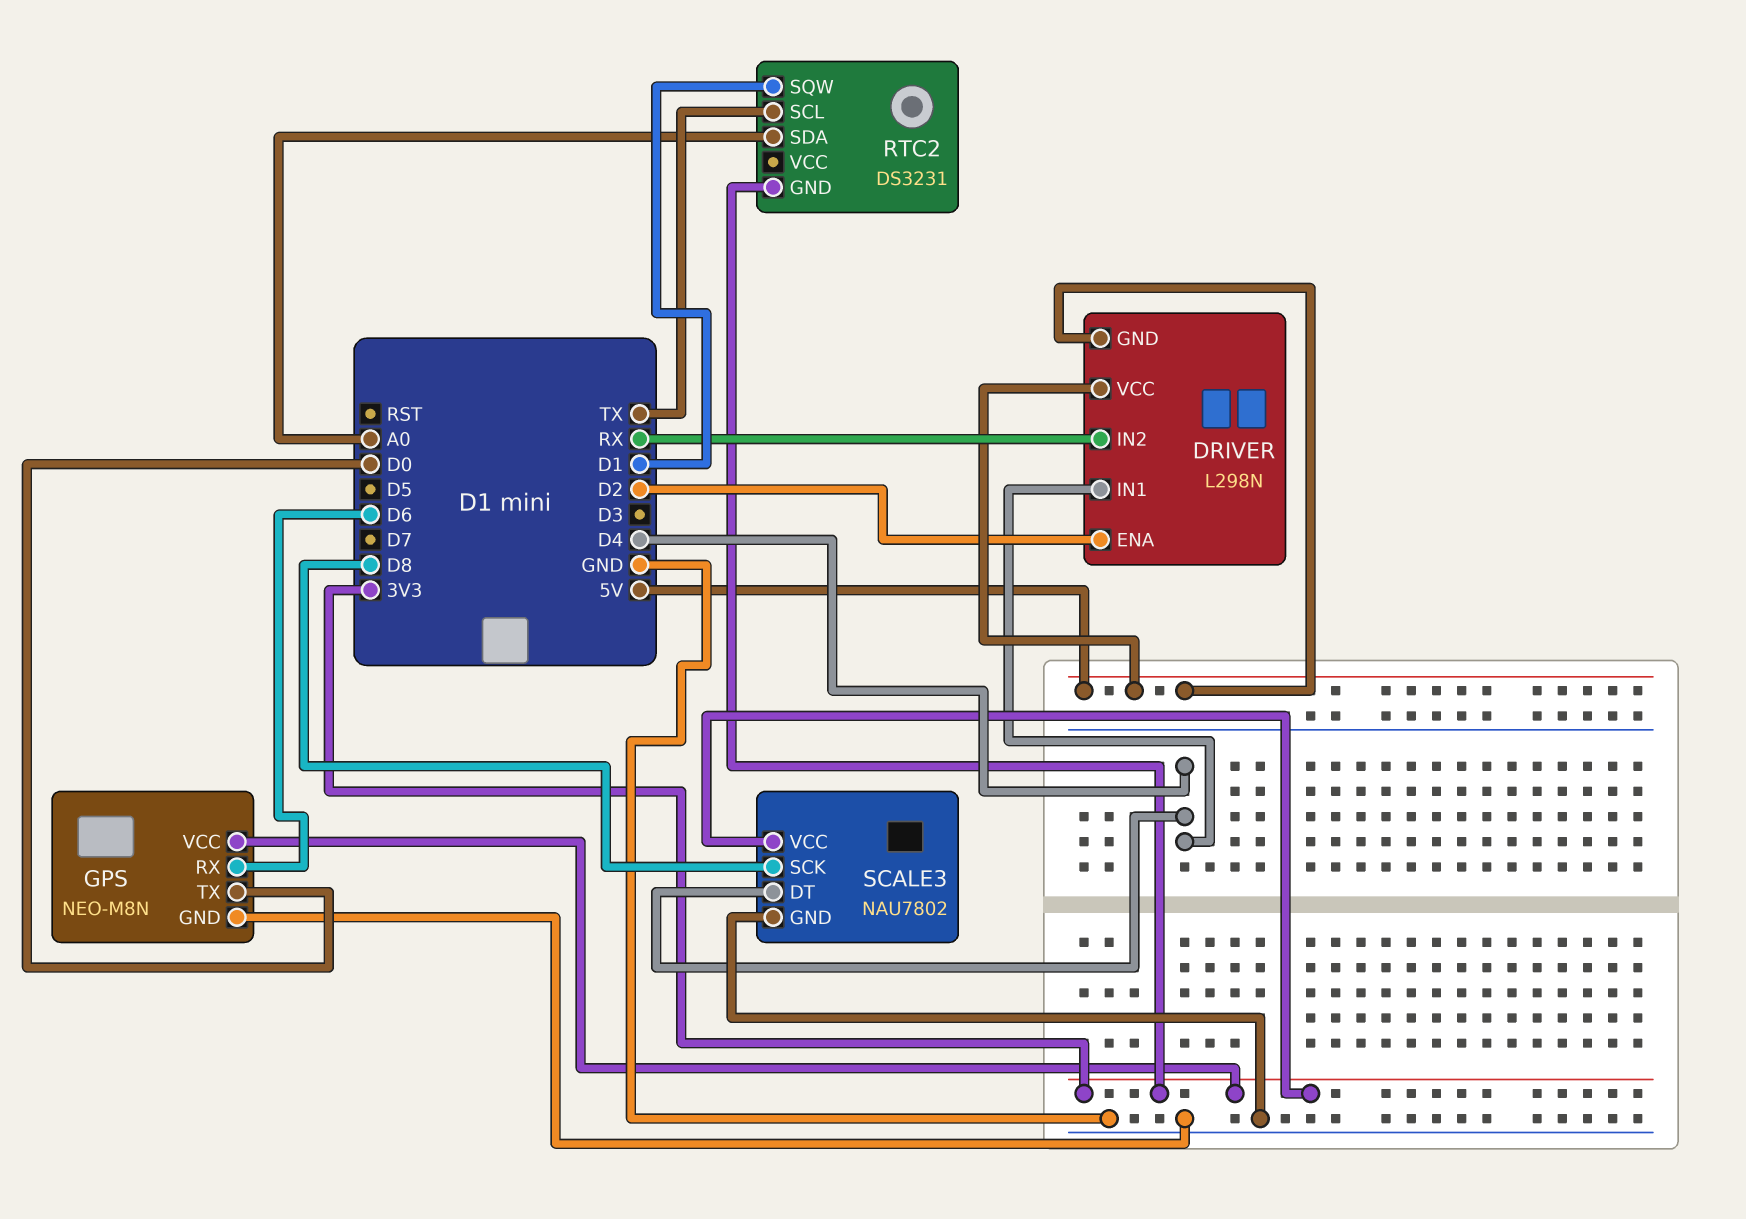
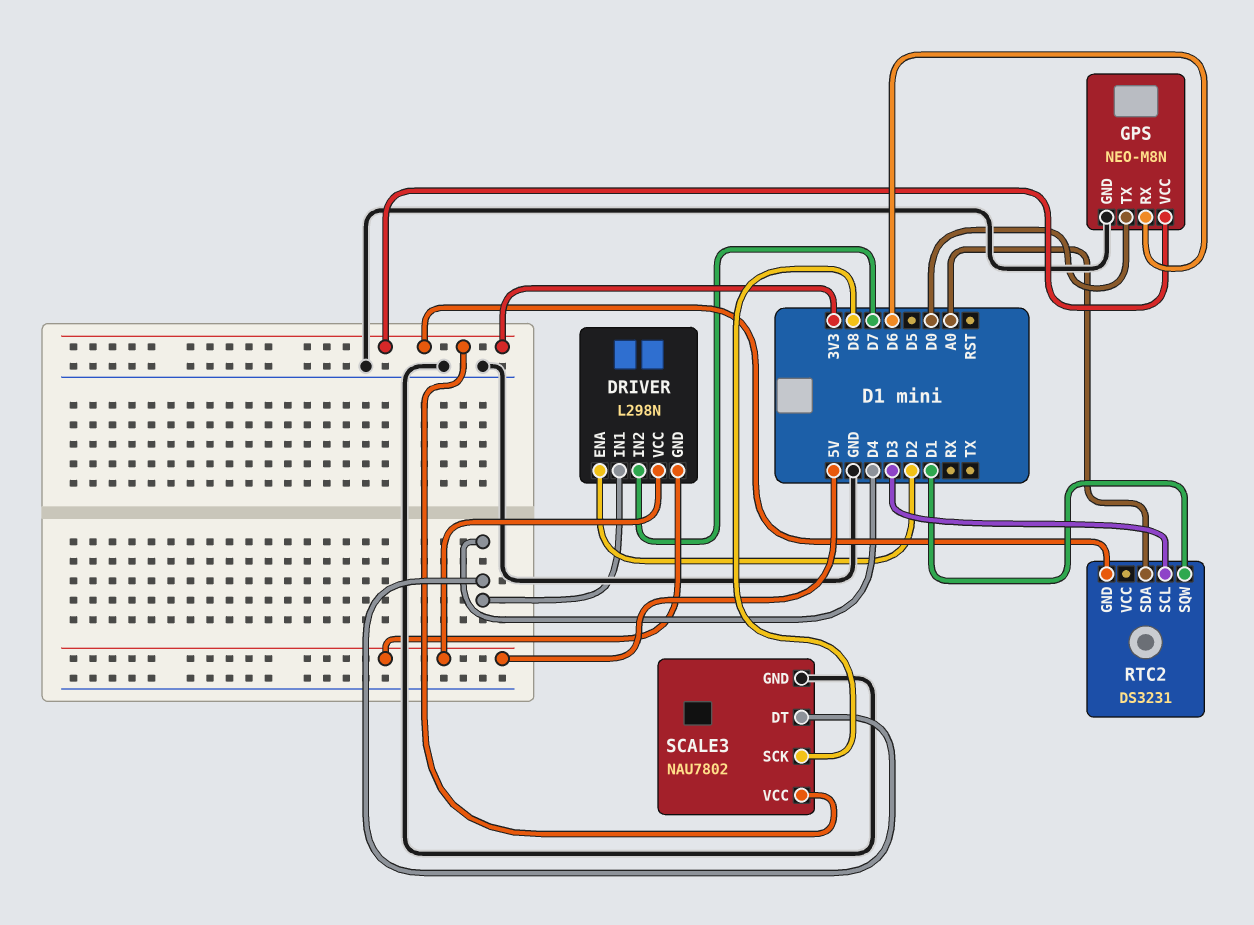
DRIVER pin IN2: RX -> D7
RTC2 pin SCL: TX -> D3

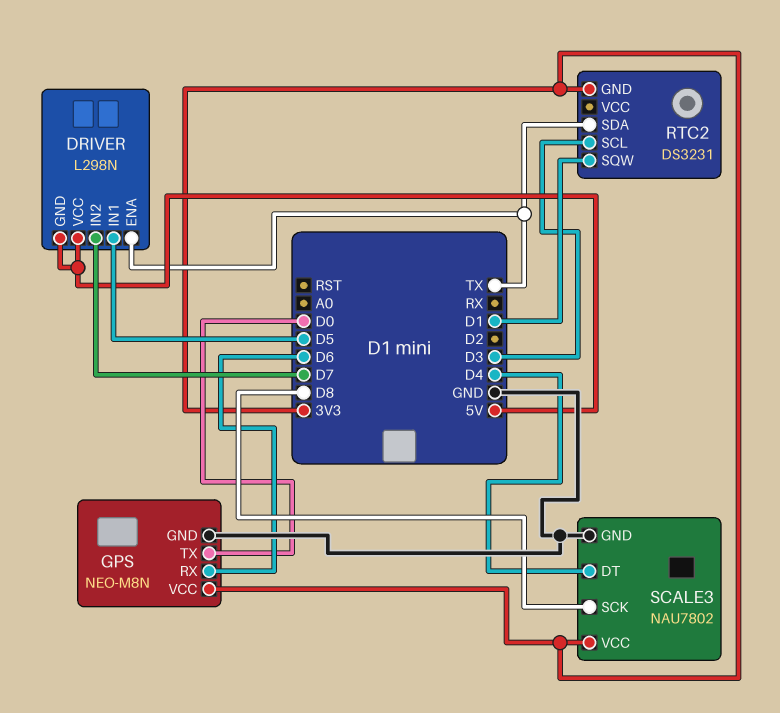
DRIVER pin ENA: D2 -> TX
DRIVER pin IN1: D4 -> D5
RTC2 pin SDA: A0 -> TX

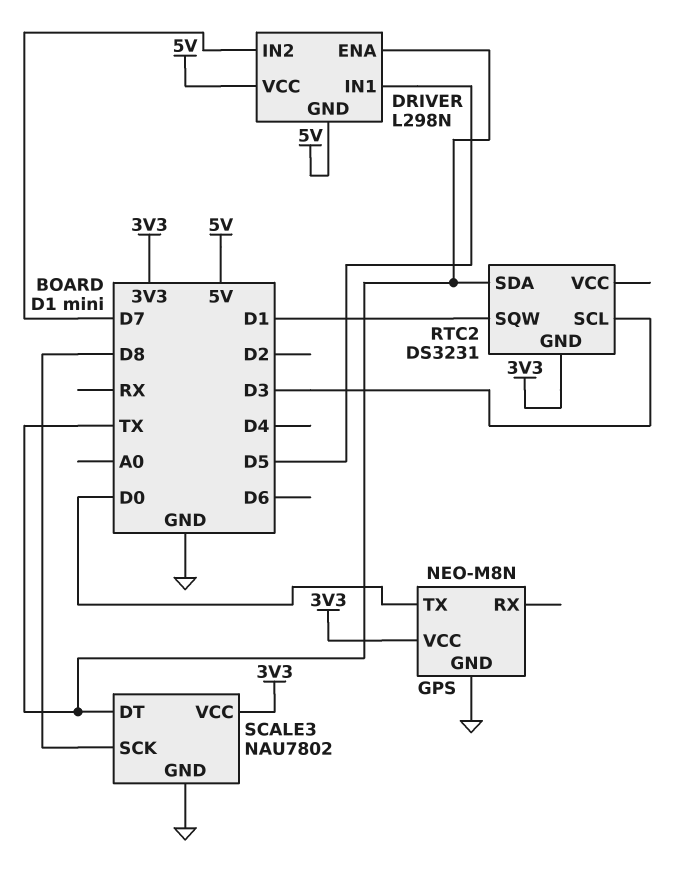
GPS pin RX: D6 -> none
SCALE3 pin DT: D4 -> TX

